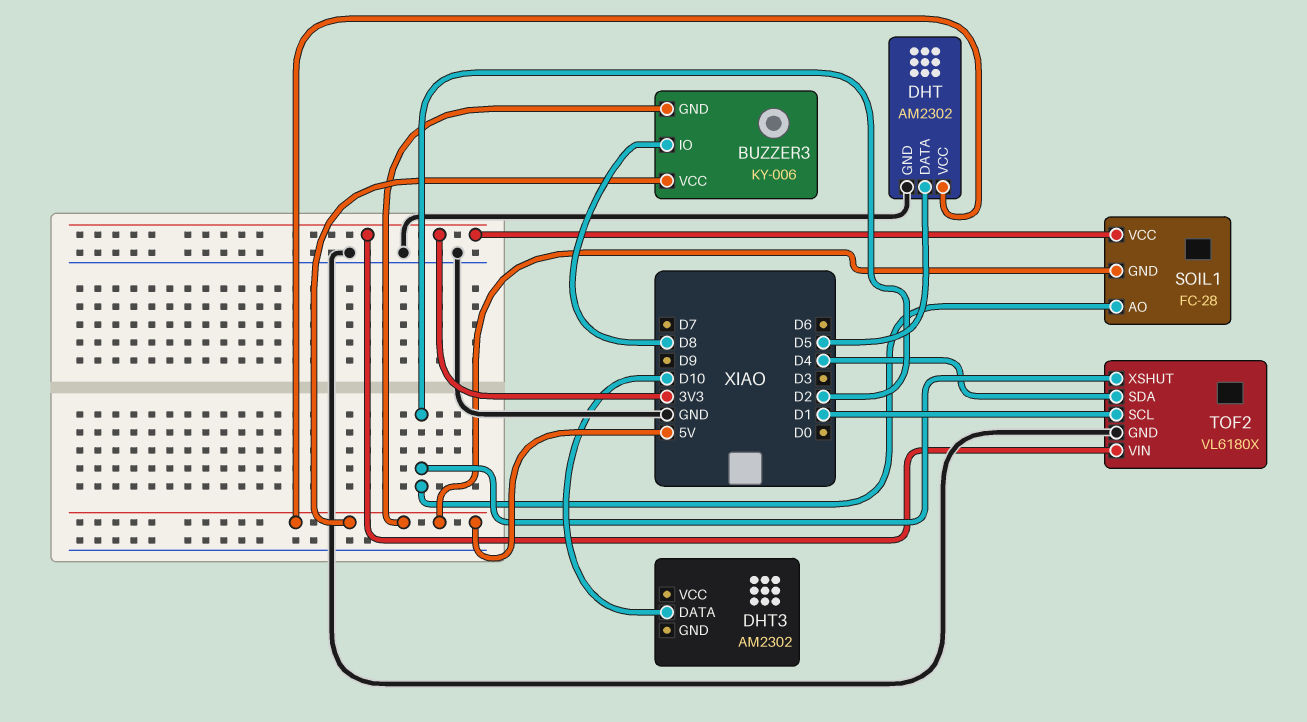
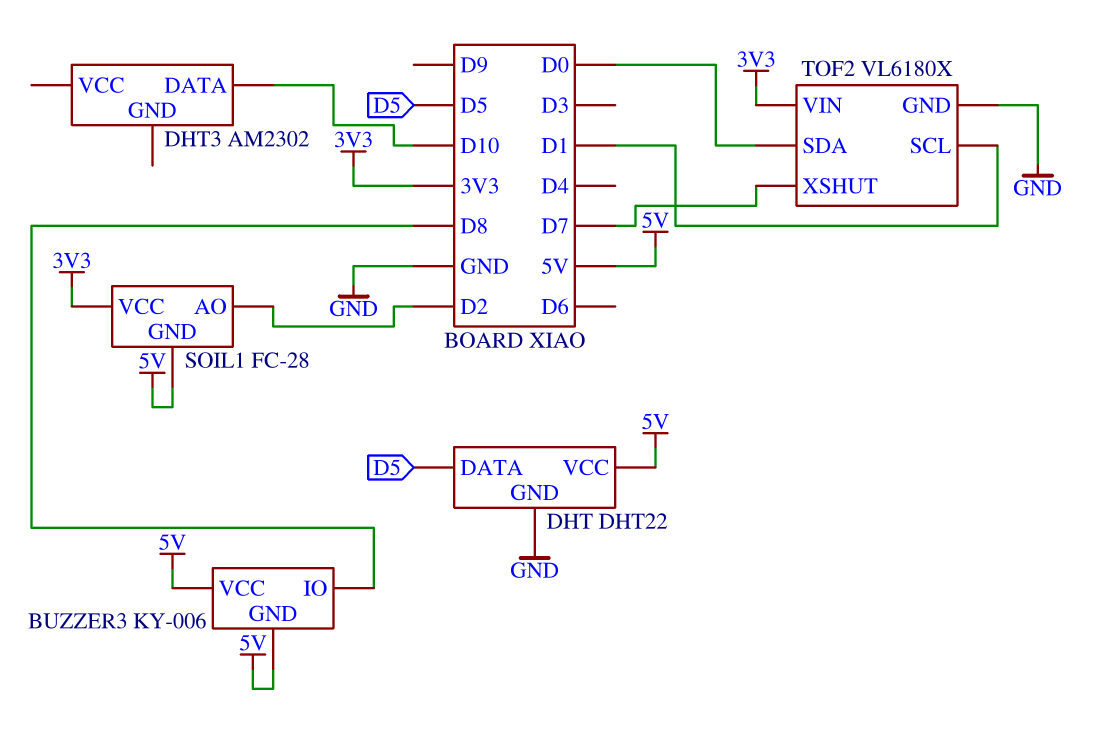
DHT: AM2302 -> DHT22
TOF2 pin SDA: D4 -> D0
TOF2 pin XSHUT: D2 -> D7

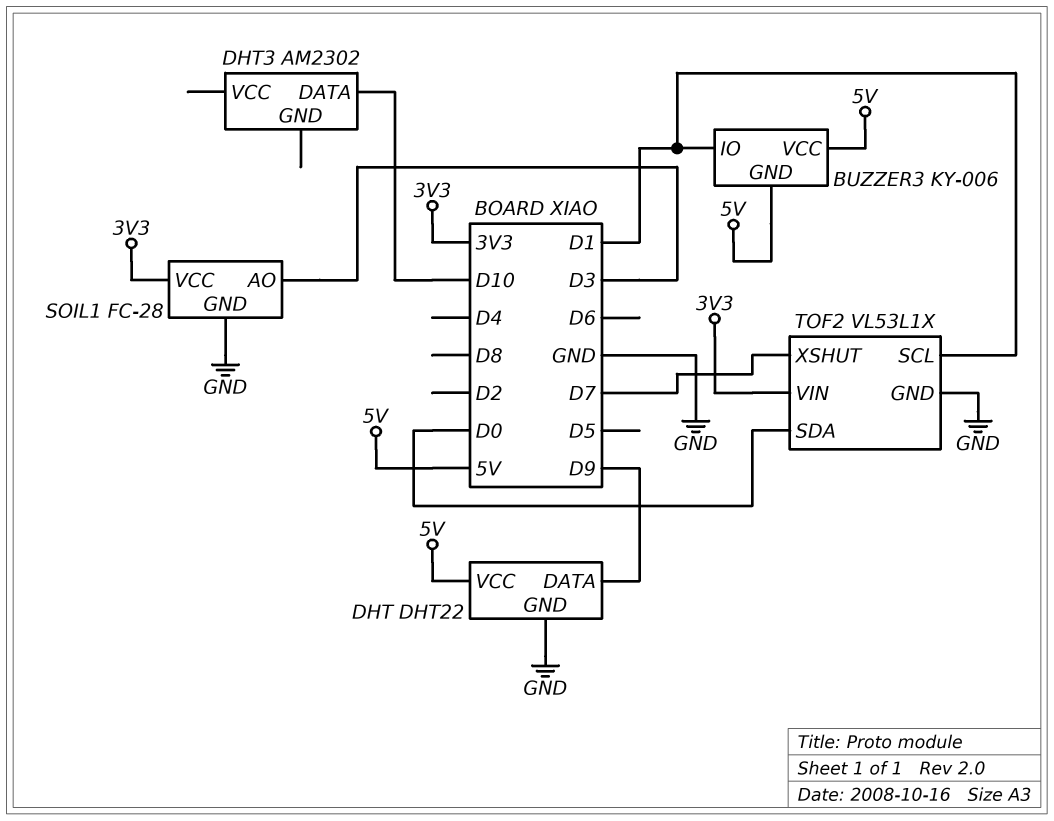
BUZZER3 pin IO: D8 -> D1
DHT pin DATA: D5 -> D9
SOIL1 pin AO: D2 -> D3
SOIL1 pin GND: 5V -> GND
TOF2: VL6180X -> VL53L1X

